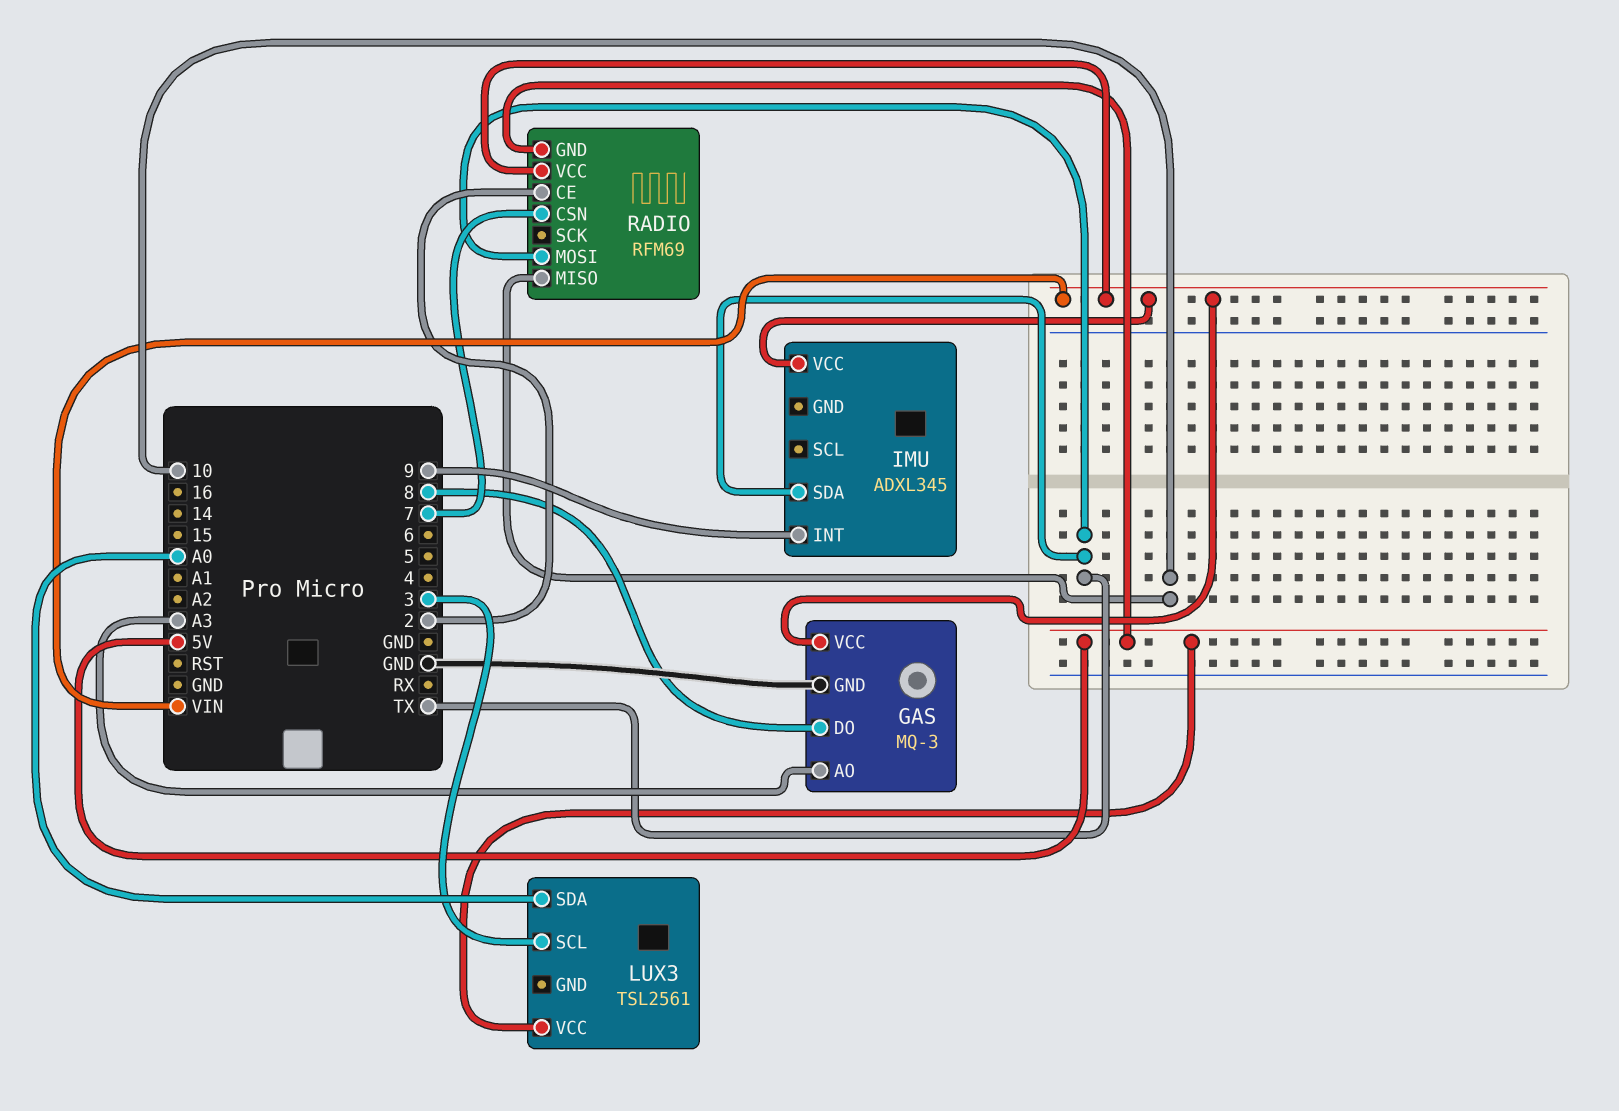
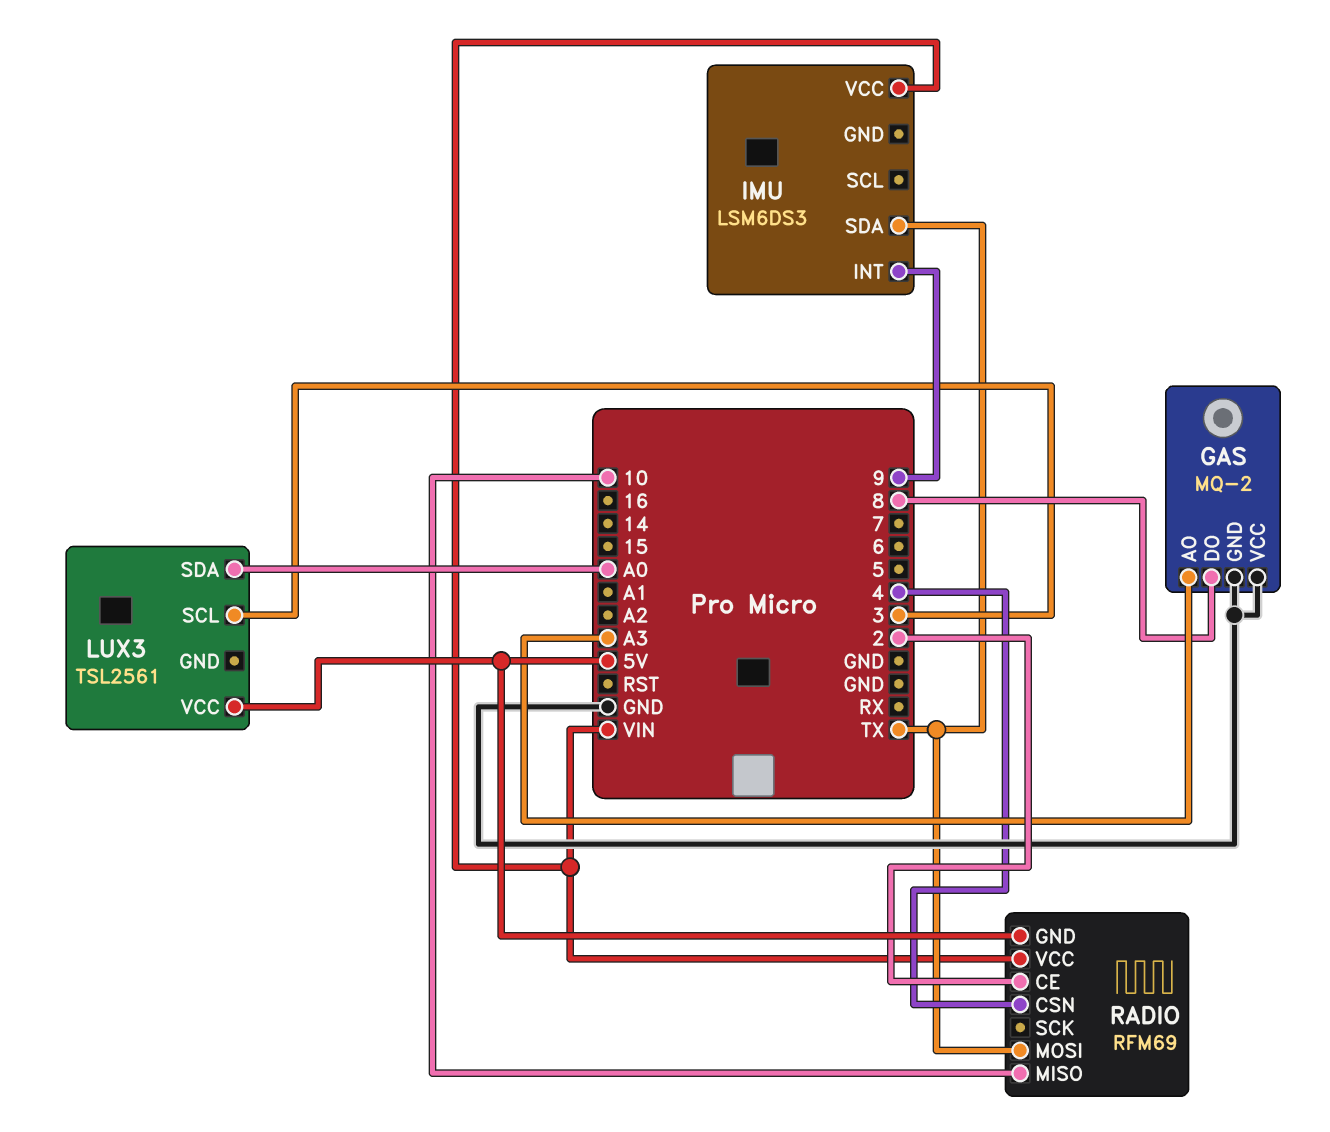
GAS: MQ-3 -> MQ-2
GAS pin VCC: VIN -> GND
IMU: ADXL345 -> LSM6DS3
RADIO pin CSN: 7 -> 4

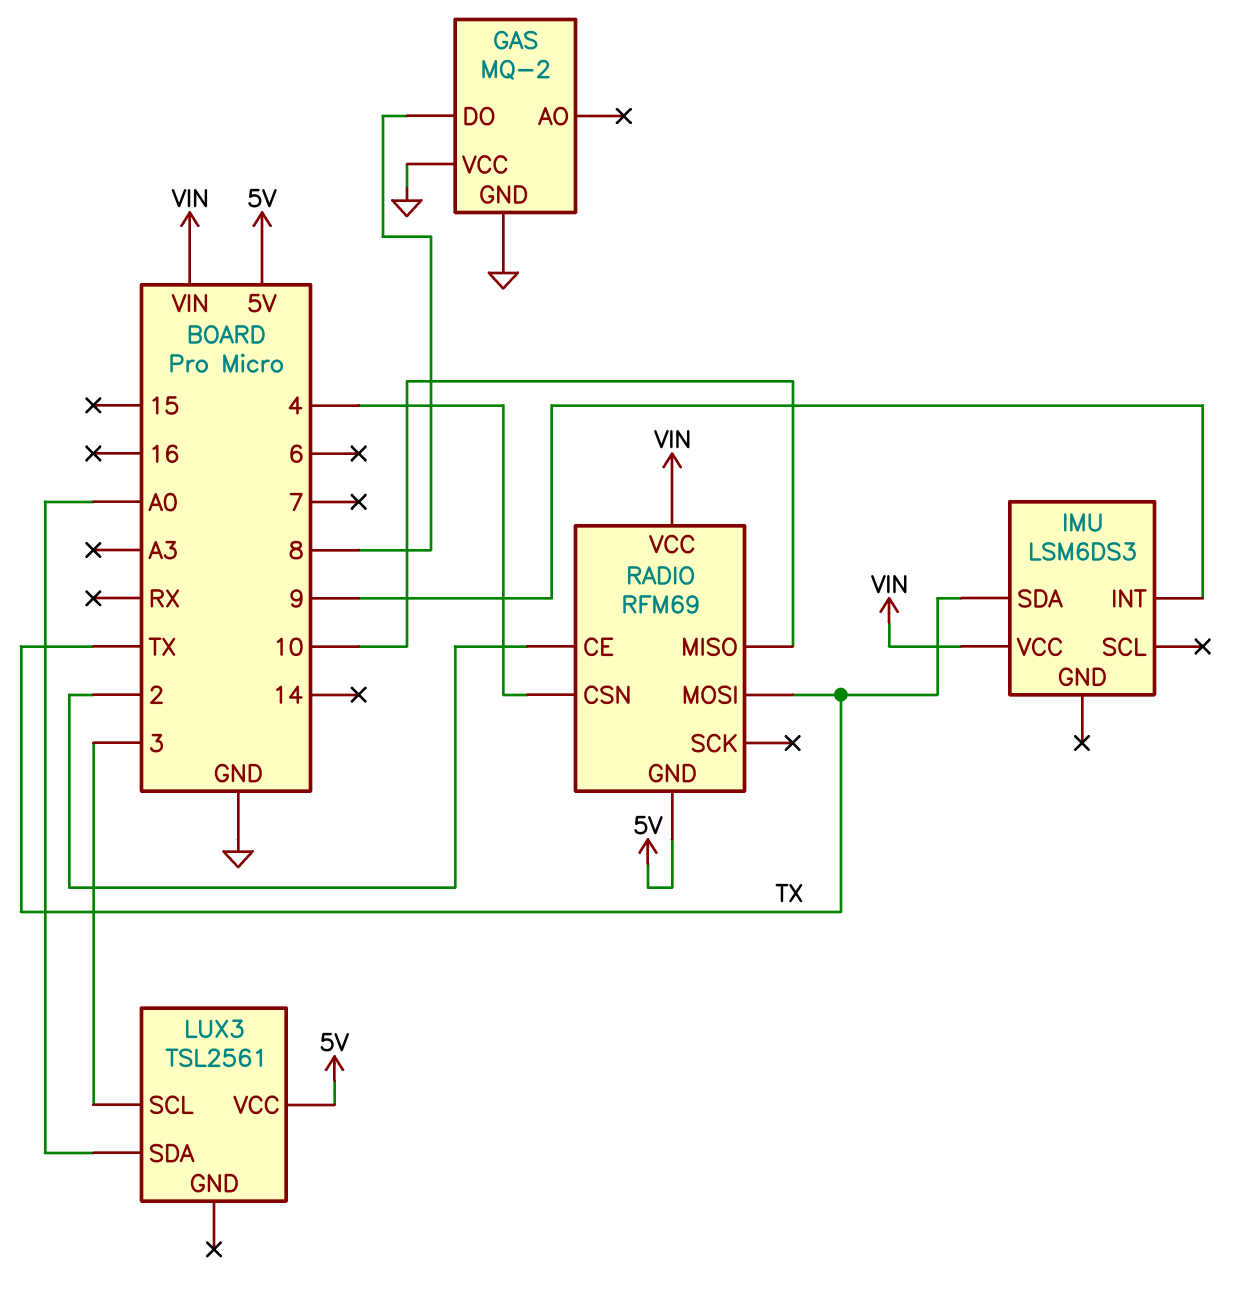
GAS pin AO: A3 -> none

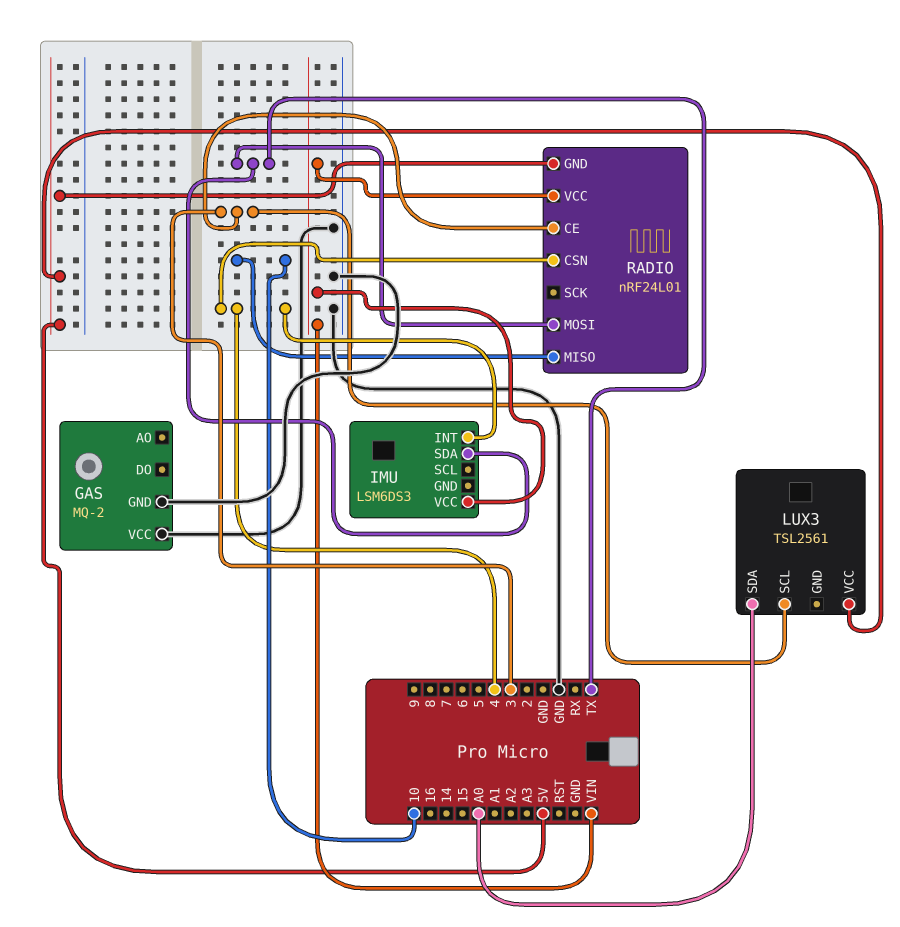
GAS pin DO: 8 -> none
IMU pin INT: 9 -> 4
RADIO: RFM69 -> nRF24L01
RADIO pin CE: 2 -> 3

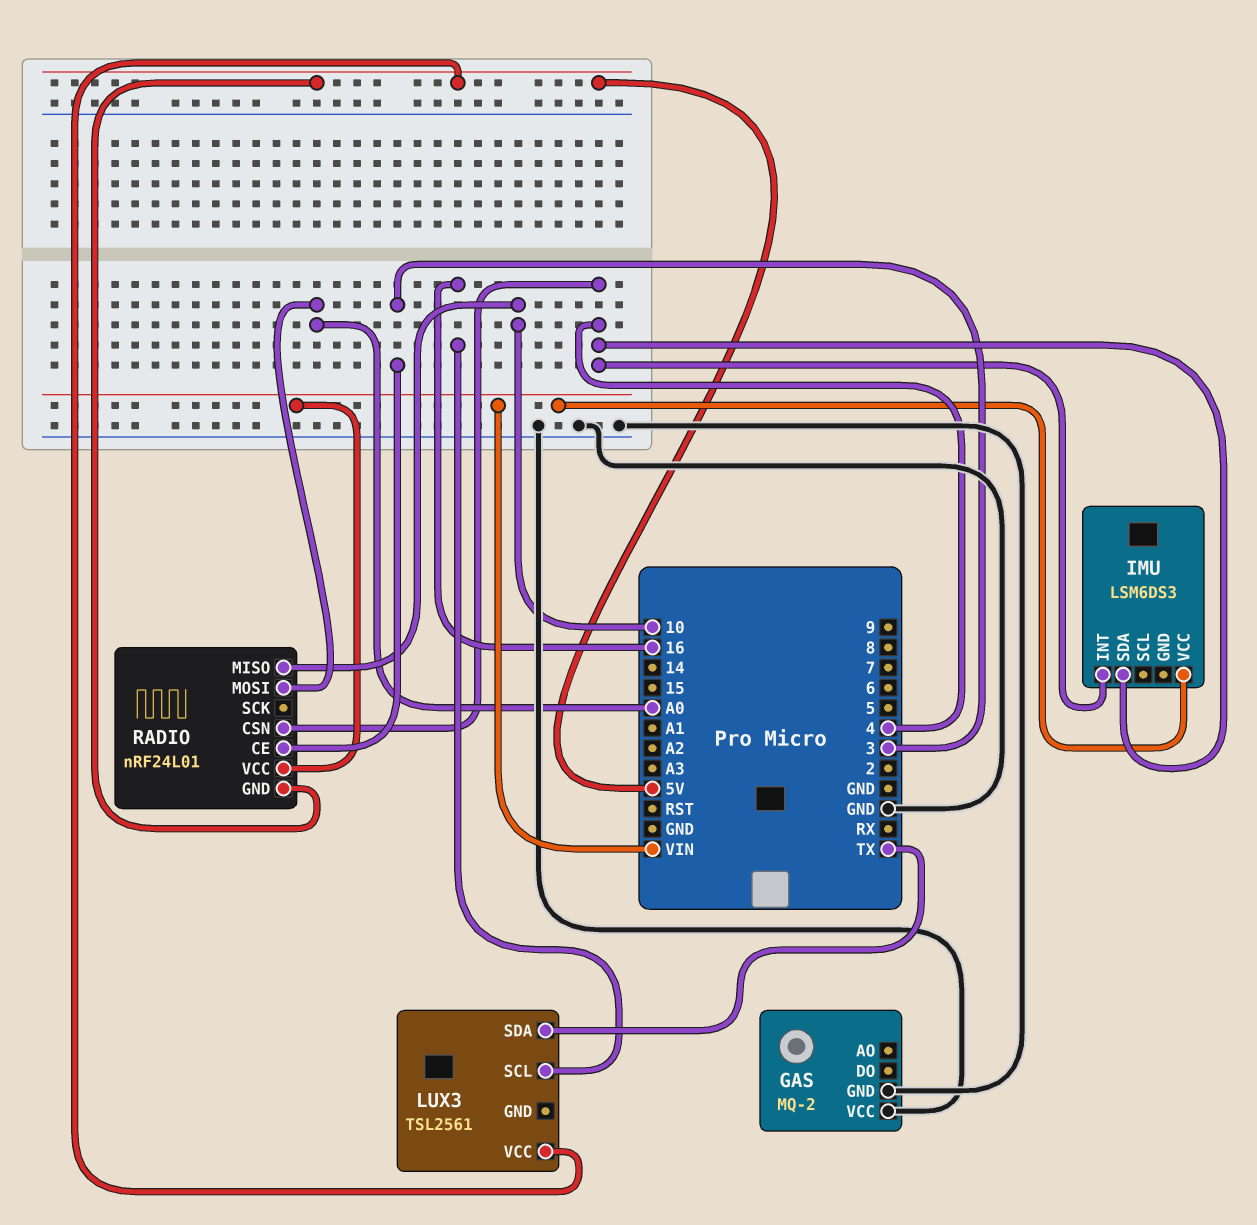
IMU pin SDA: TX -> 4
LUX3 pin SCL: 3 -> 16
LUX3 pin SDA: A0 -> TX
RADIO pin MOSI: TX -> A0

